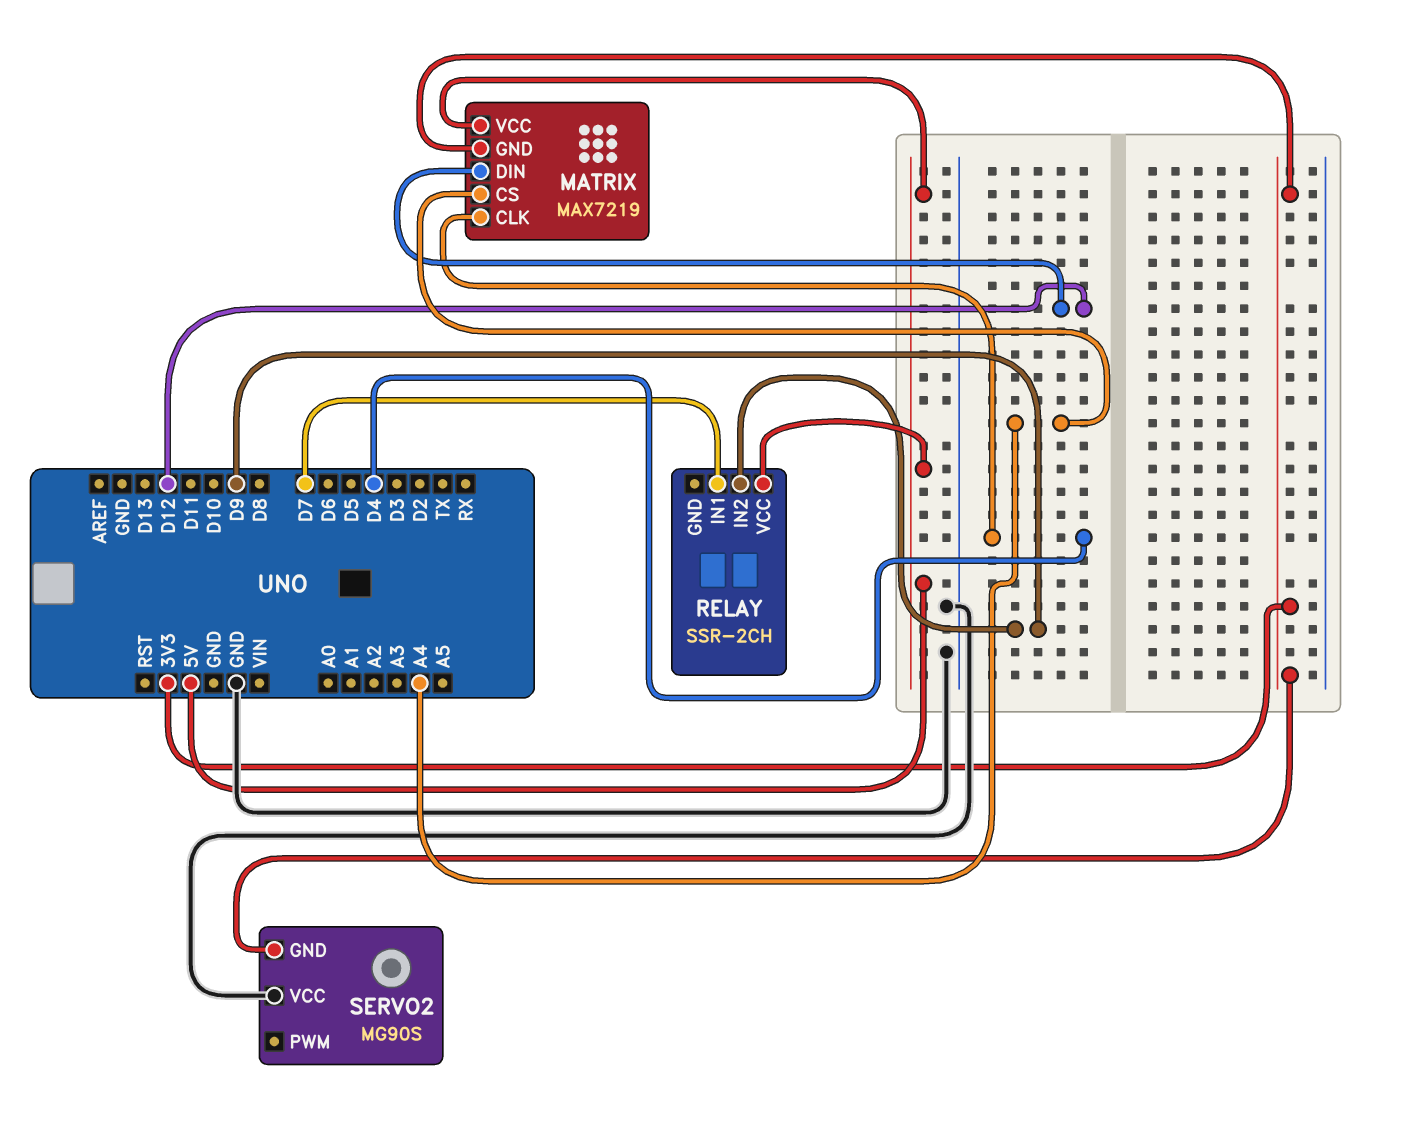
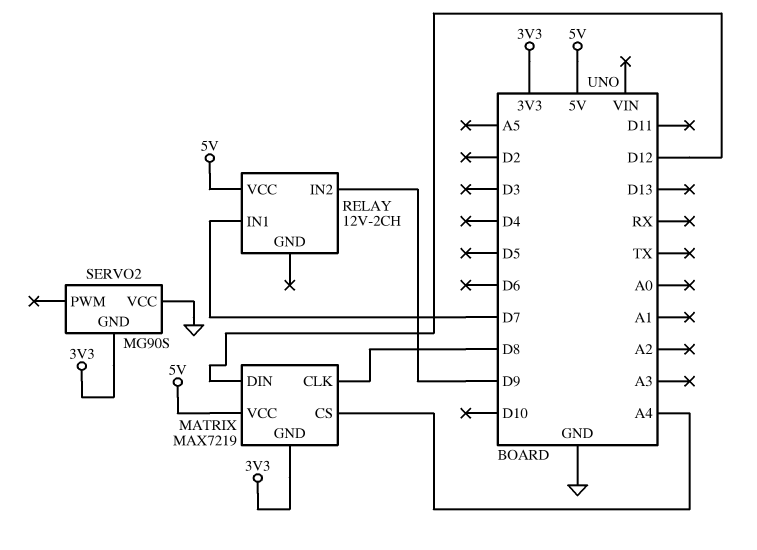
MATRIX pin CLK: D4 -> D8
RELAY: SSR-2CH -> 12V-2CH

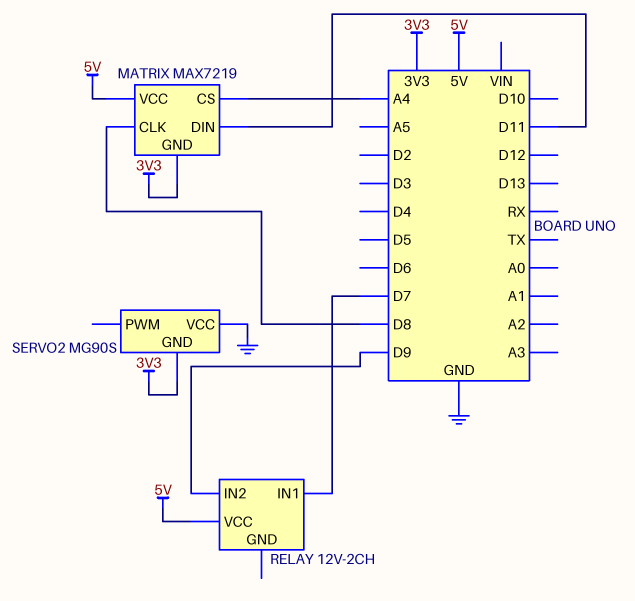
MATRIX pin DIN: D12 -> D11

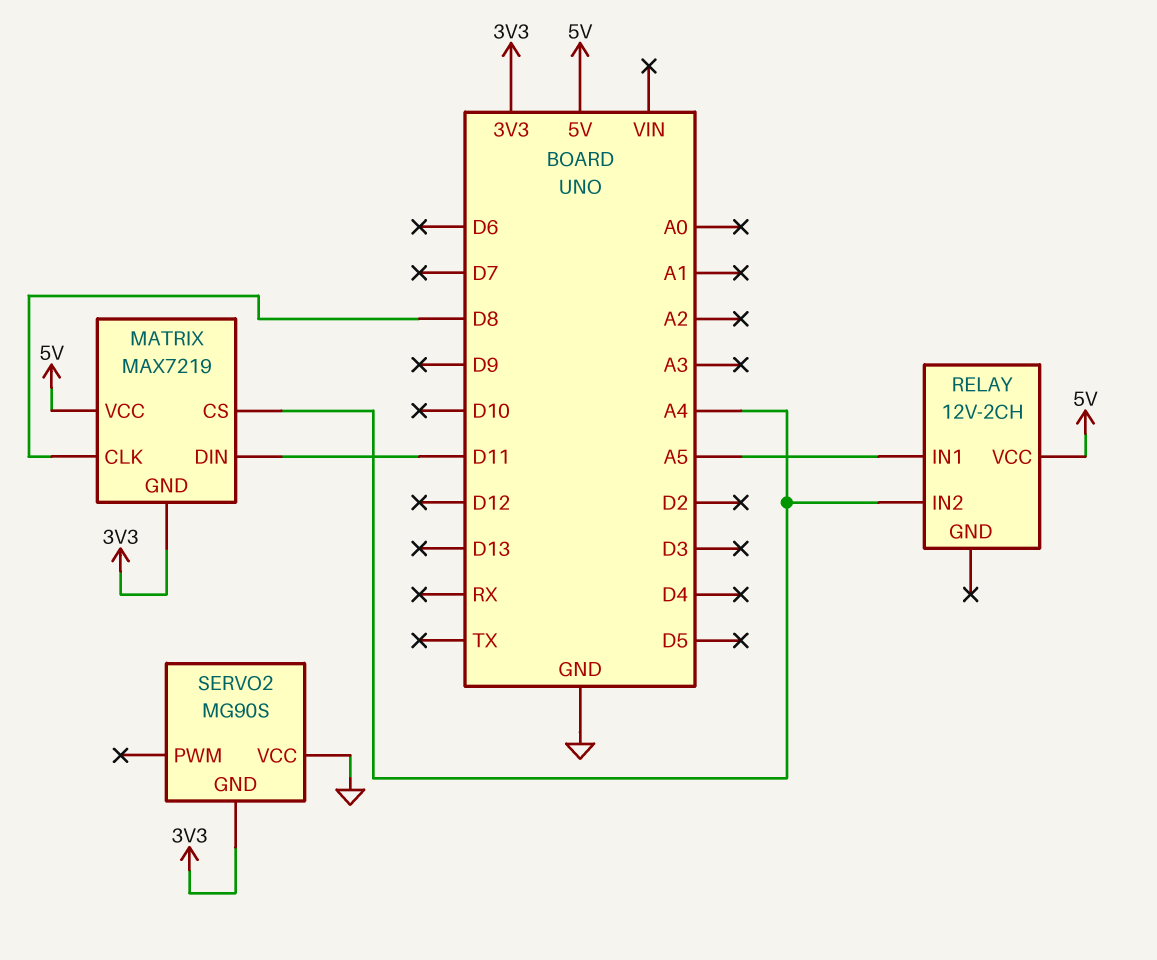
RELAY pin IN1: D7 -> A5
RELAY pin IN2: D9 -> A4

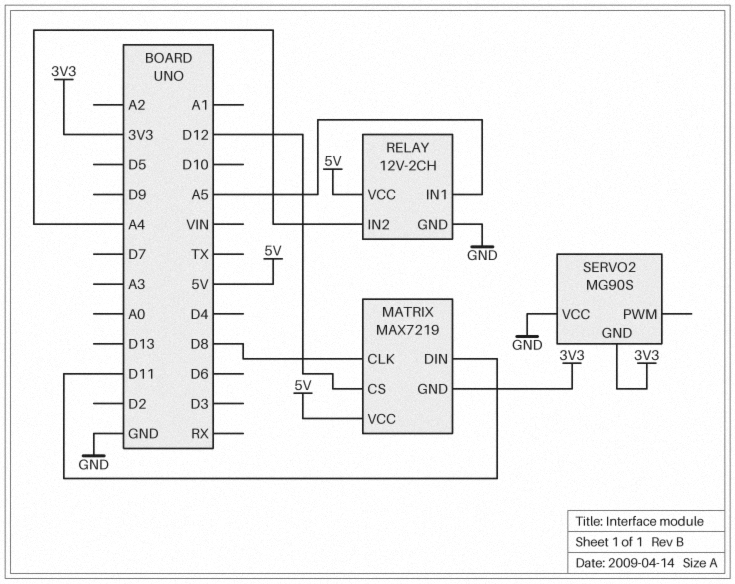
MATRIX pin CS: A4 -> D12
RELAY pin GND: none -> GND

